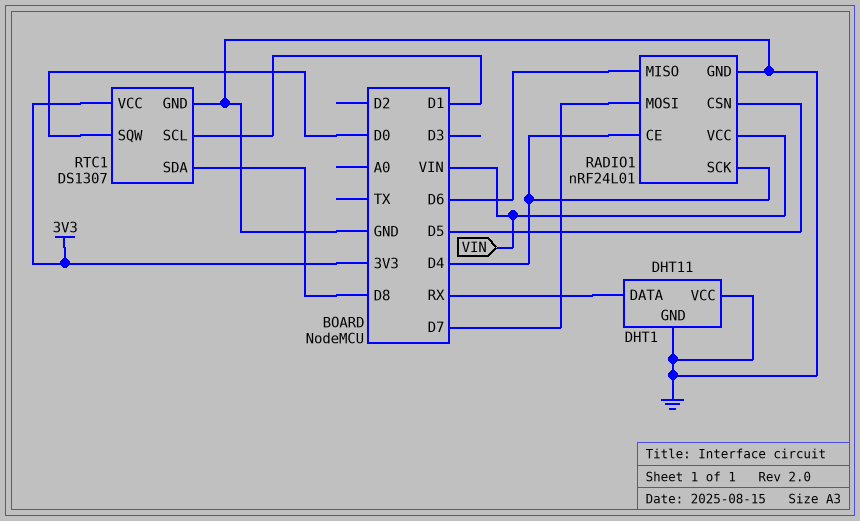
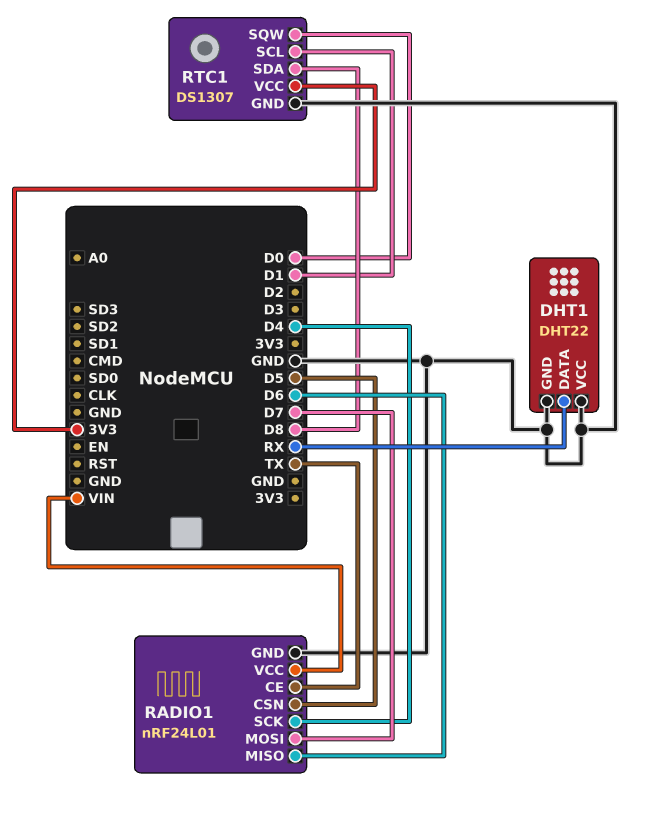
DHT1: DHT11 -> DHT22
RADIO1 pin CE: D4 -> TX

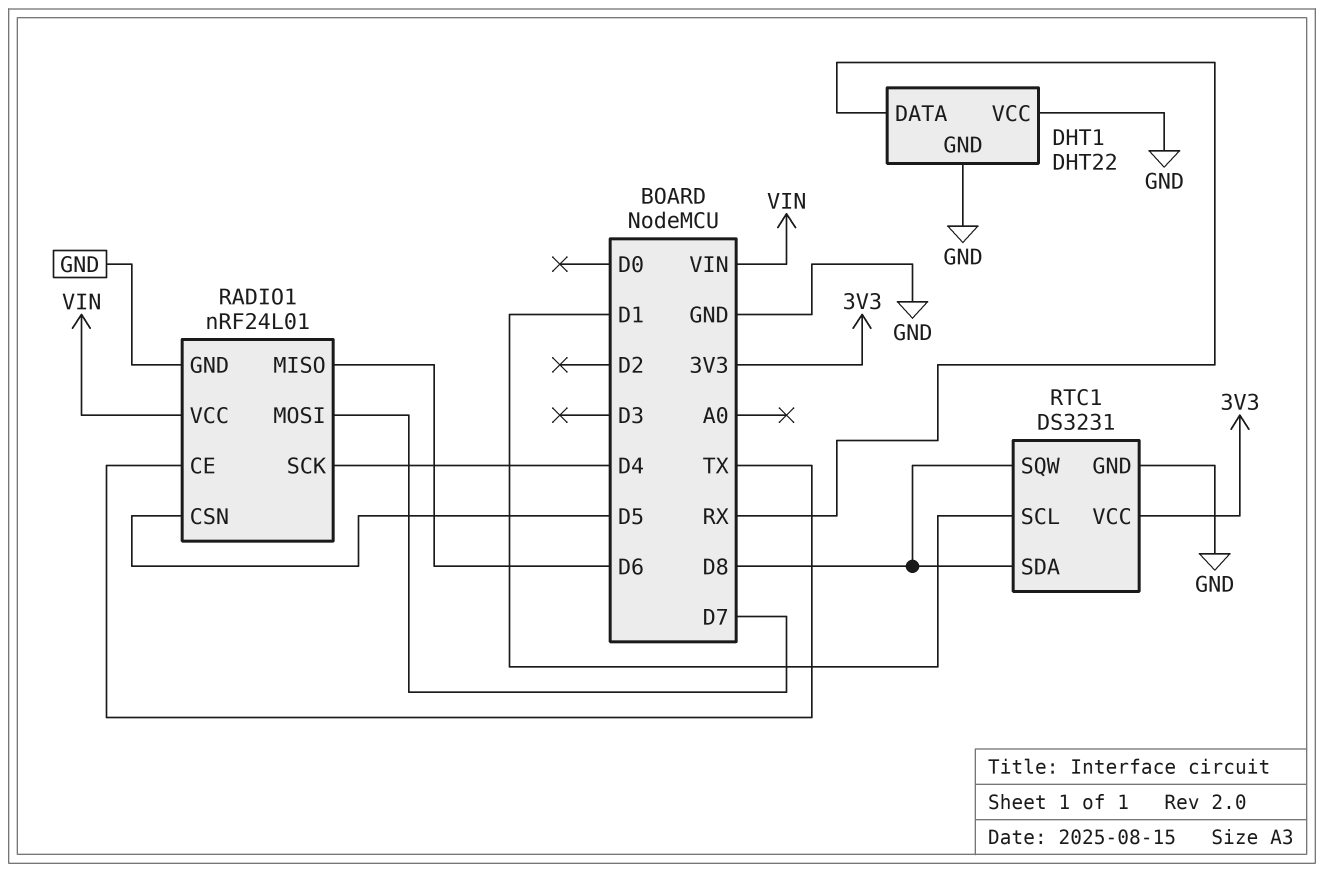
RTC1: DS1307 -> DS3231
RTC1 pin SQW: D0 -> D8

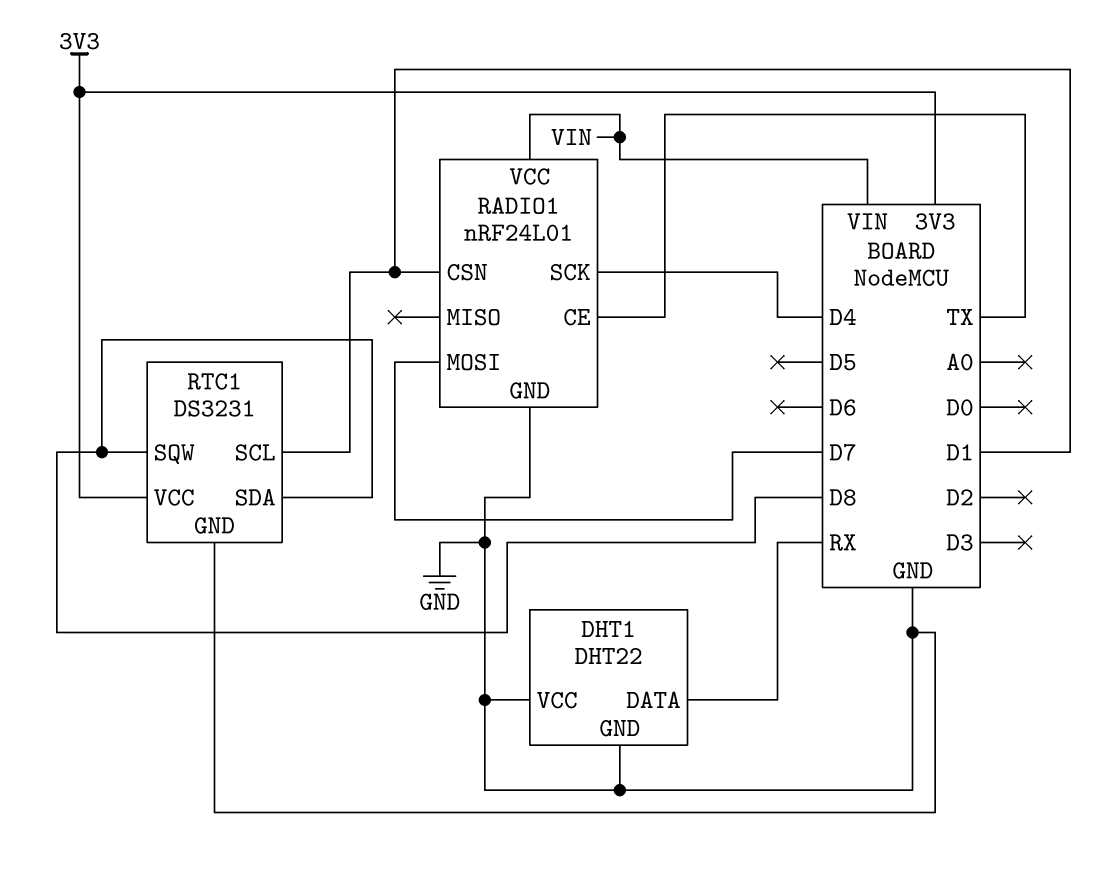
RADIO1 pin CSN: D5 -> D1
RADIO1 pin MISO: D6 -> none

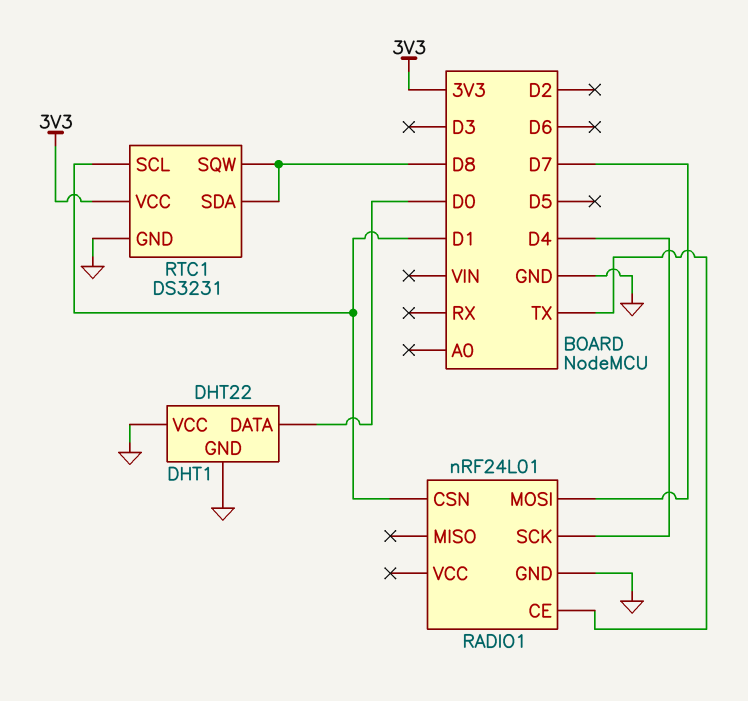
DHT1 pin DATA: RX -> D0
RADIO1 pin VCC: VIN -> none

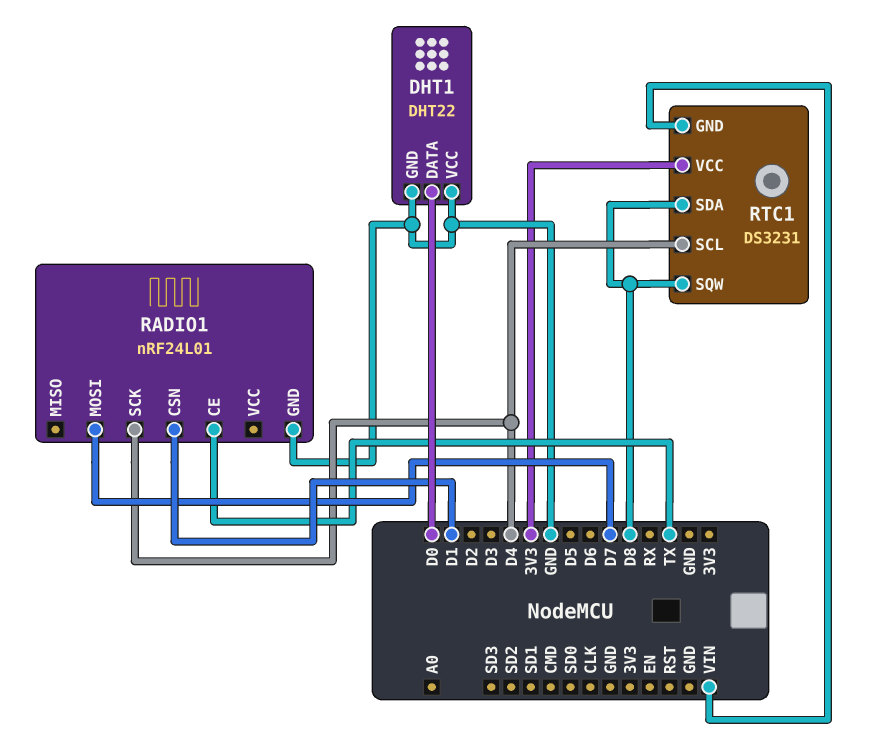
RTC1 pin GND: GND -> VIN
RTC1 pin SCL: D1 -> D4

